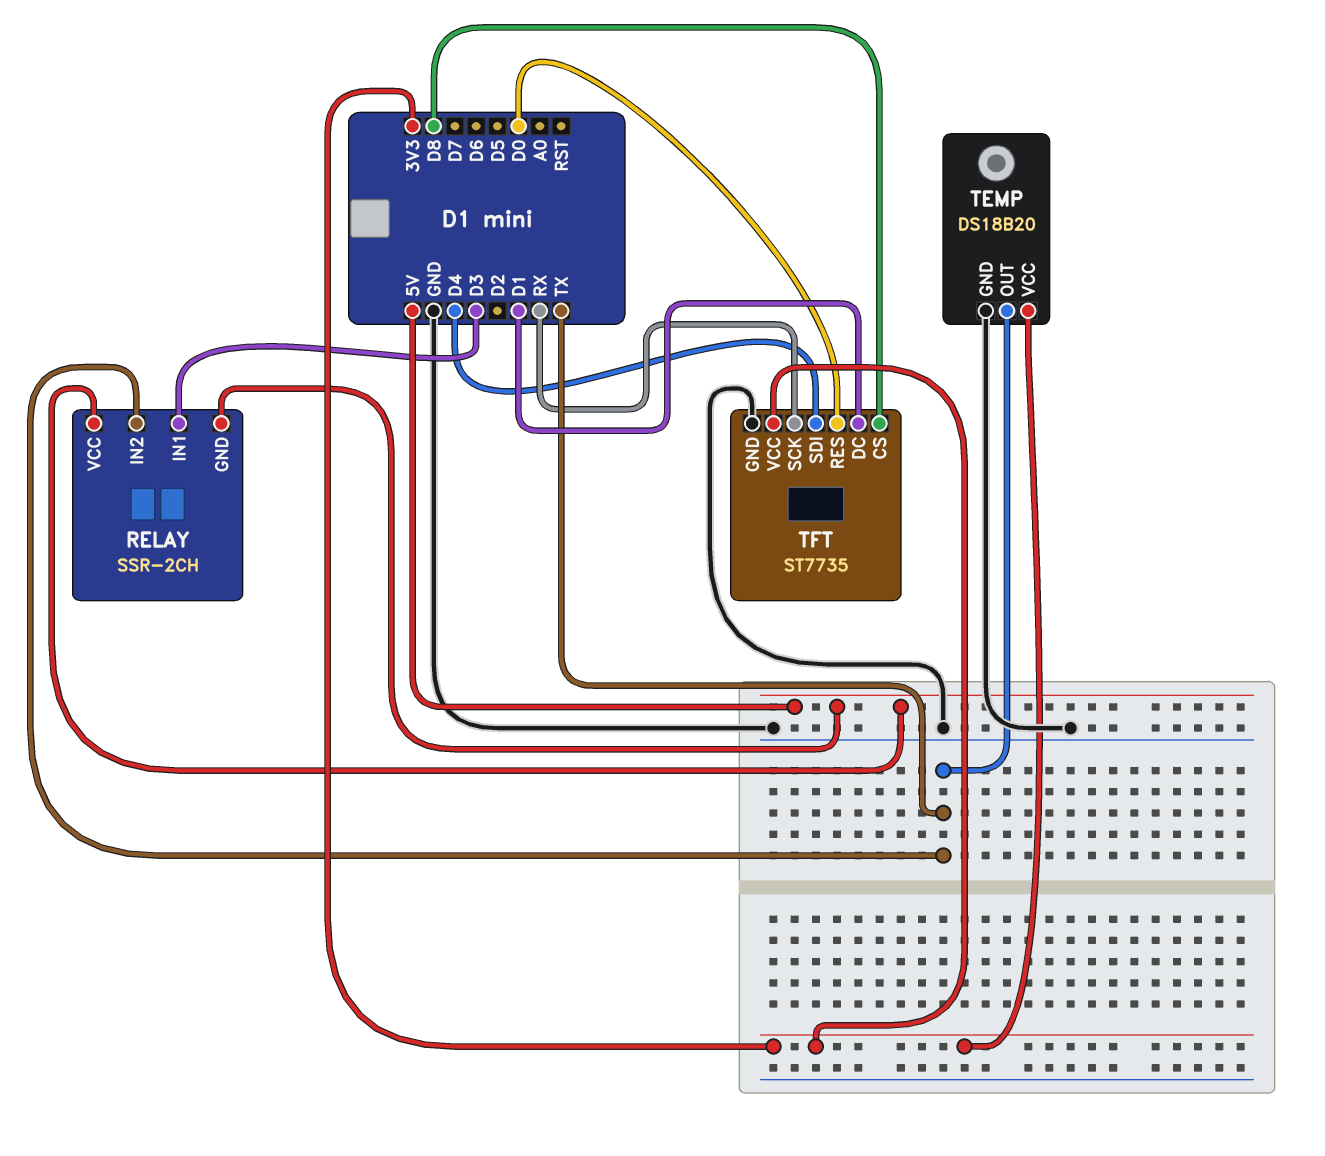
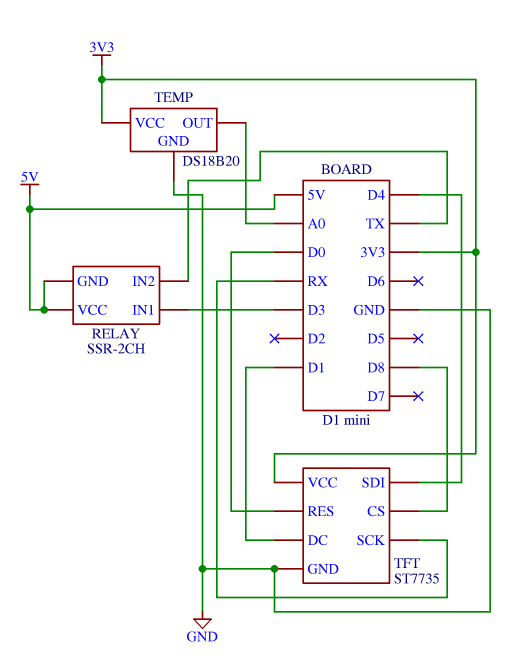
TEMP pin OUT: TX -> A0

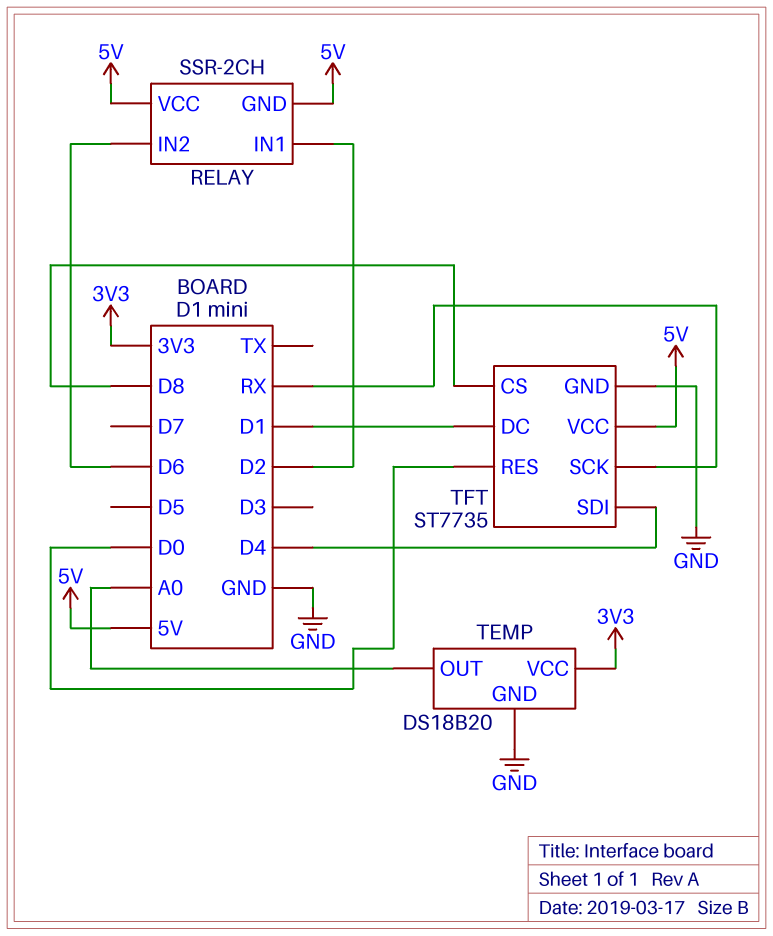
RELAY pin IN1: D3 -> D2
RELAY pin IN2: TX -> D6
TFT pin VCC: 3V3 -> 5V

